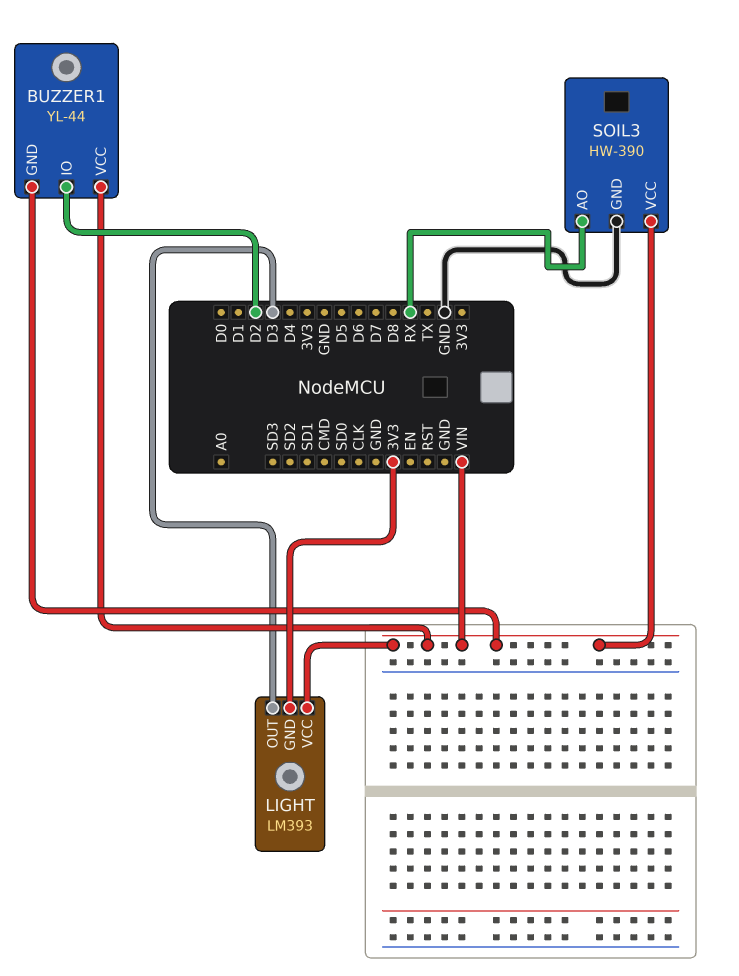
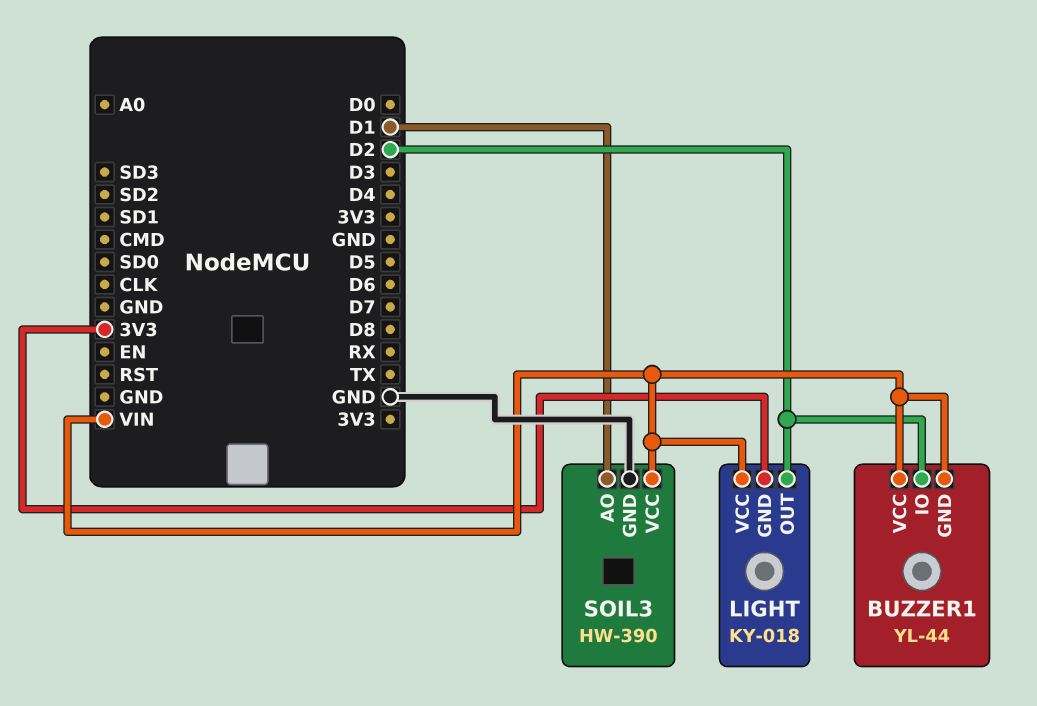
LIGHT: LM393 -> KY-018
LIGHT pin OUT: D3 -> D2
SOIL3 pin AO: RX -> D1

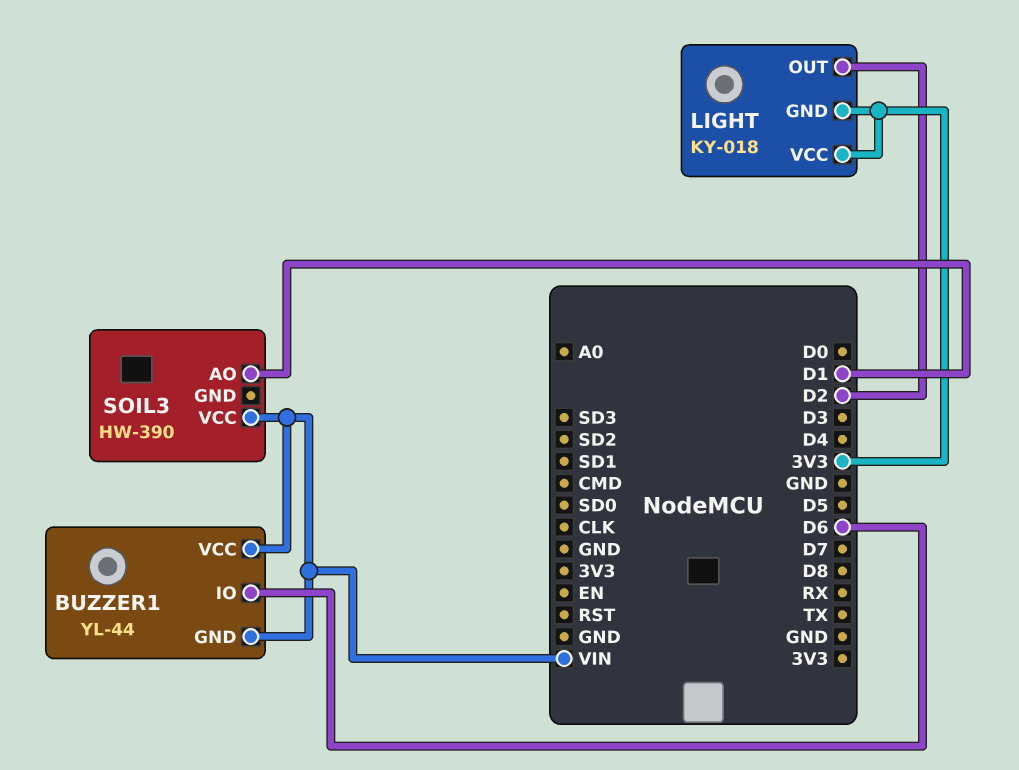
BUZZER1 pin IO: D2 -> D6
LIGHT pin VCC: VIN -> 3V3
SOIL3 pin GND: GND -> none

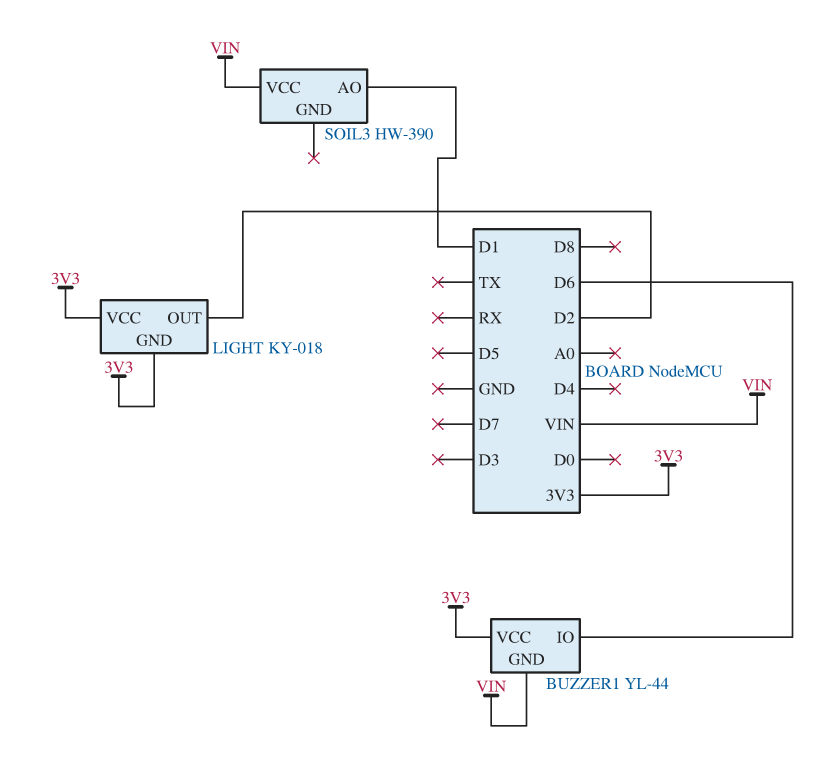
BUZZER1 pin VCC: VIN -> 3V3

